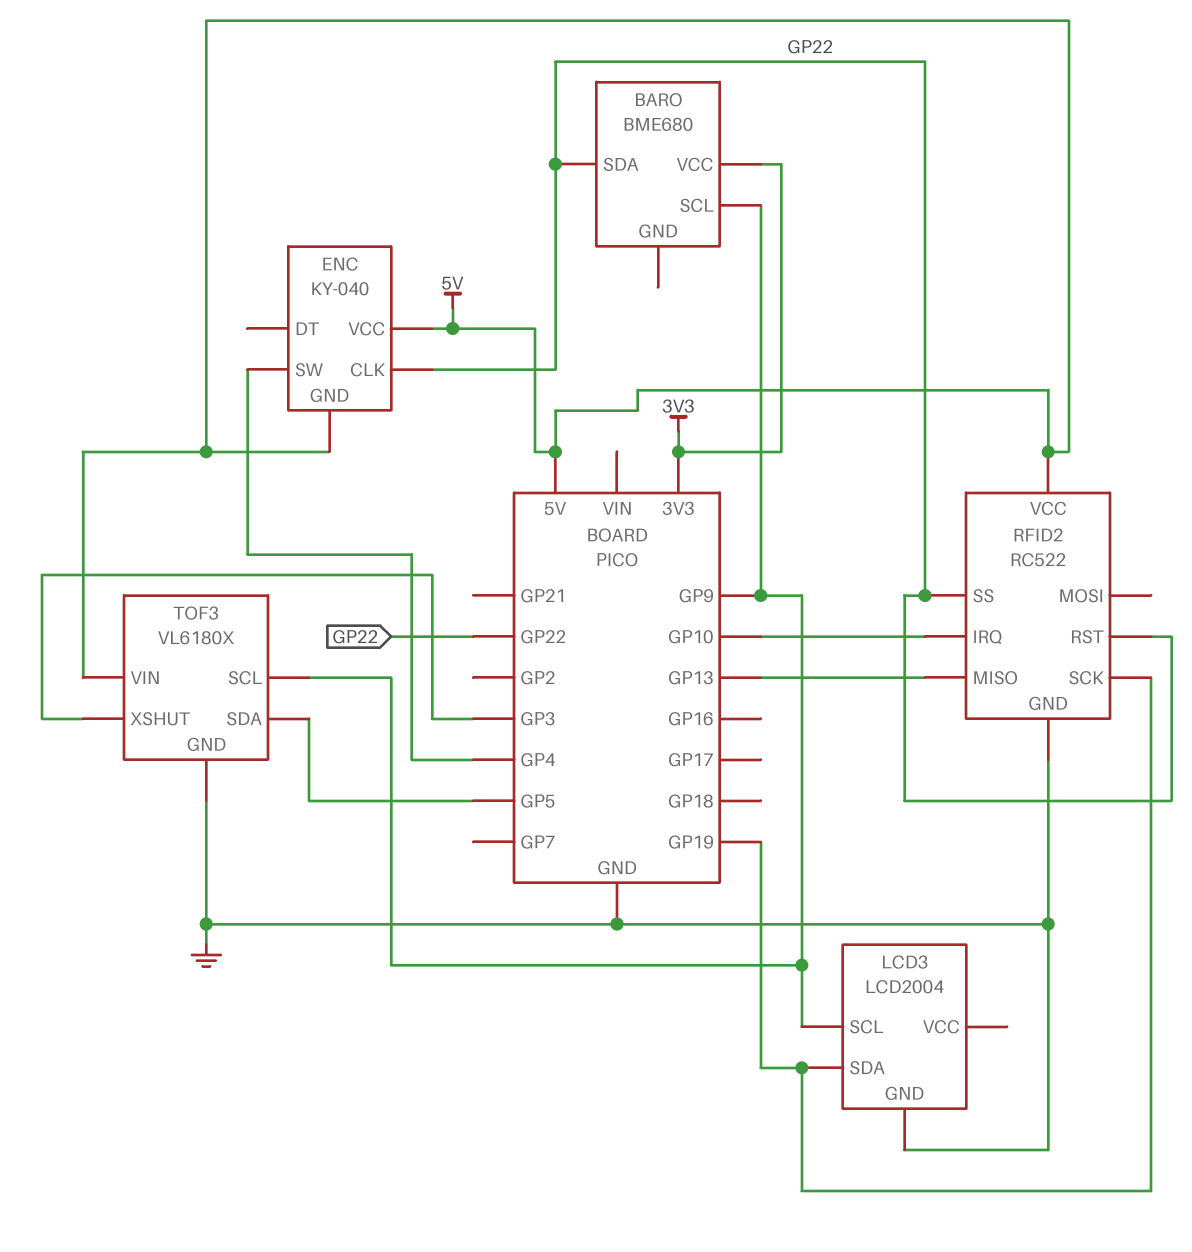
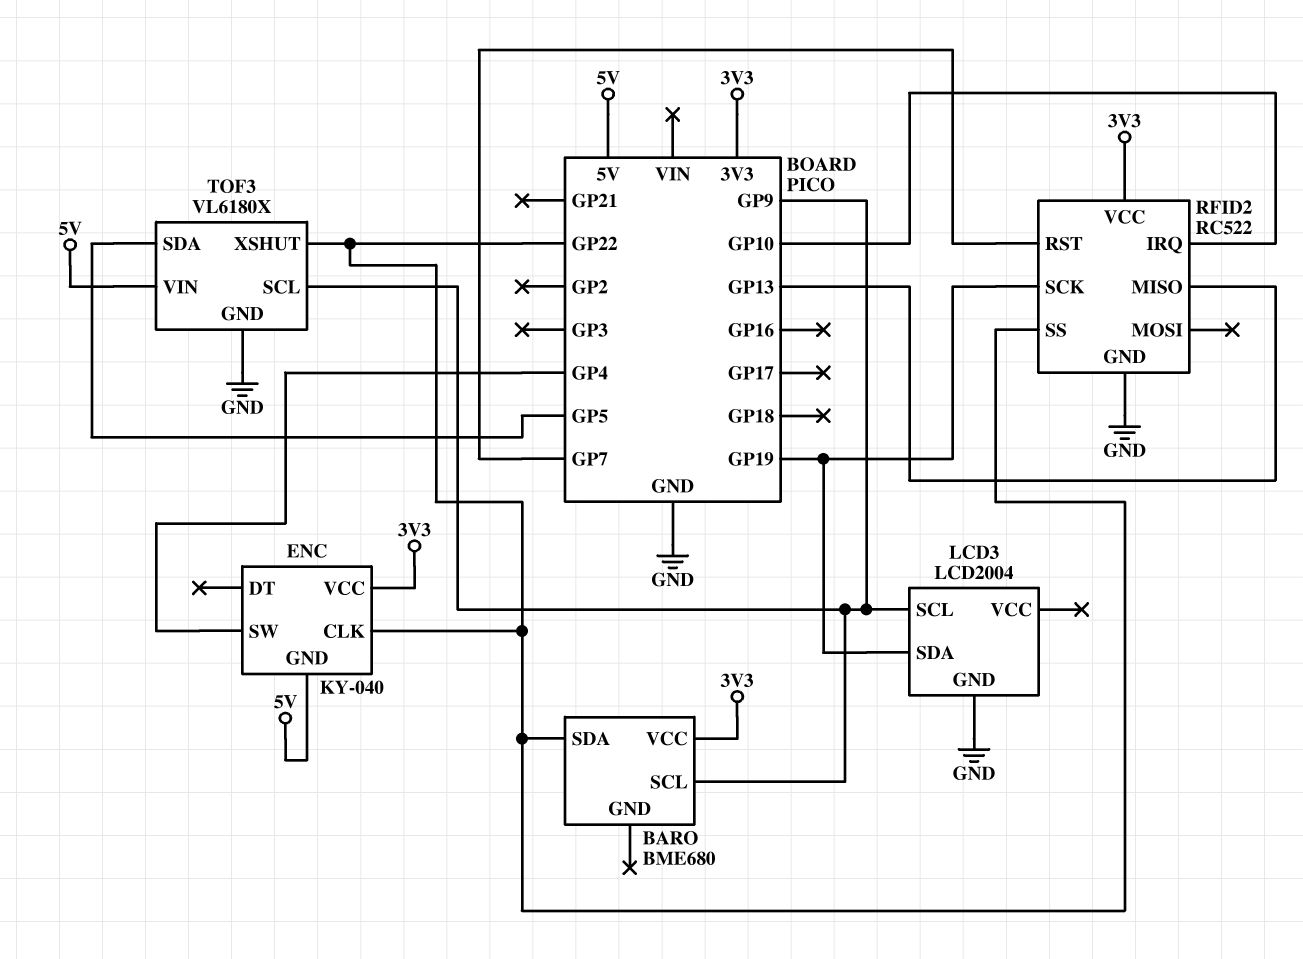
ENC pin VCC: 5V -> 3V3
RFID2 pin RST: GP22 -> GP7
RFID2 pin VCC: 5V -> 3V3
TOF3 pin XSHUT: GP3 -> GP22

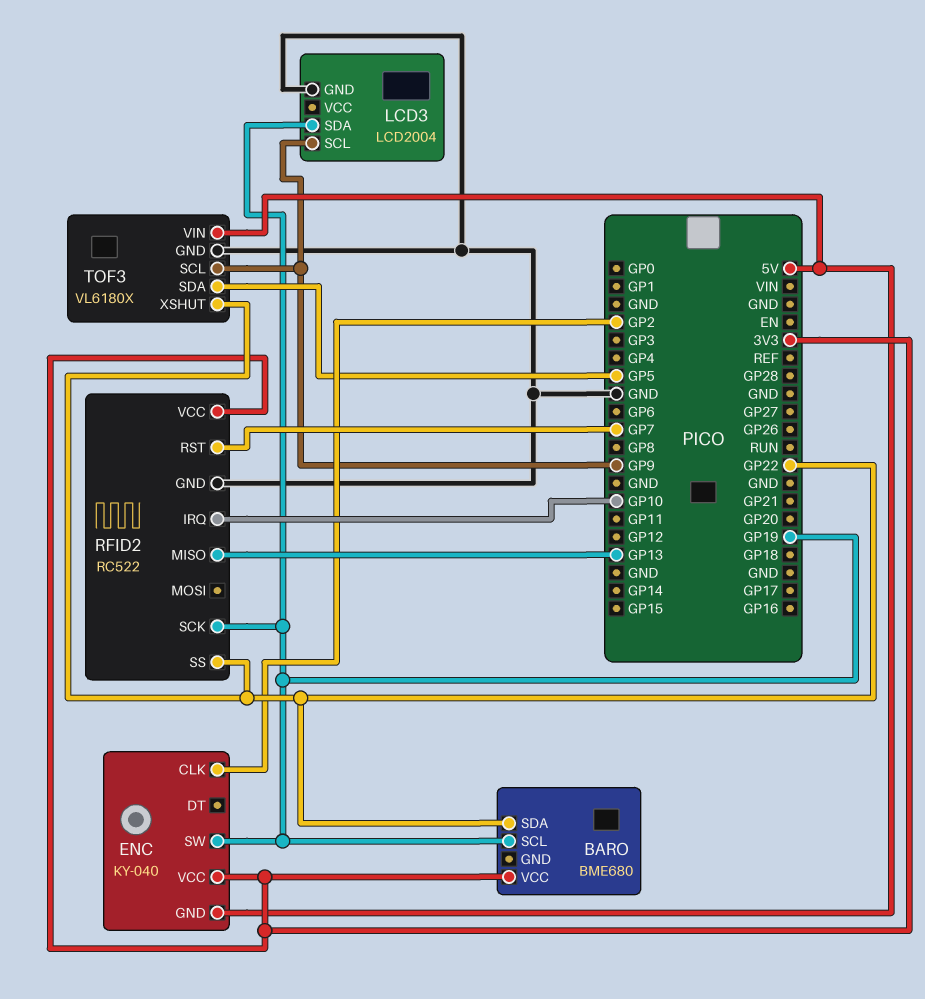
BARO pin SCL: GP9 -> GP19
ENC pin CLK: GP22 -> GP2
ENC pin SW: GP4 -> GP19

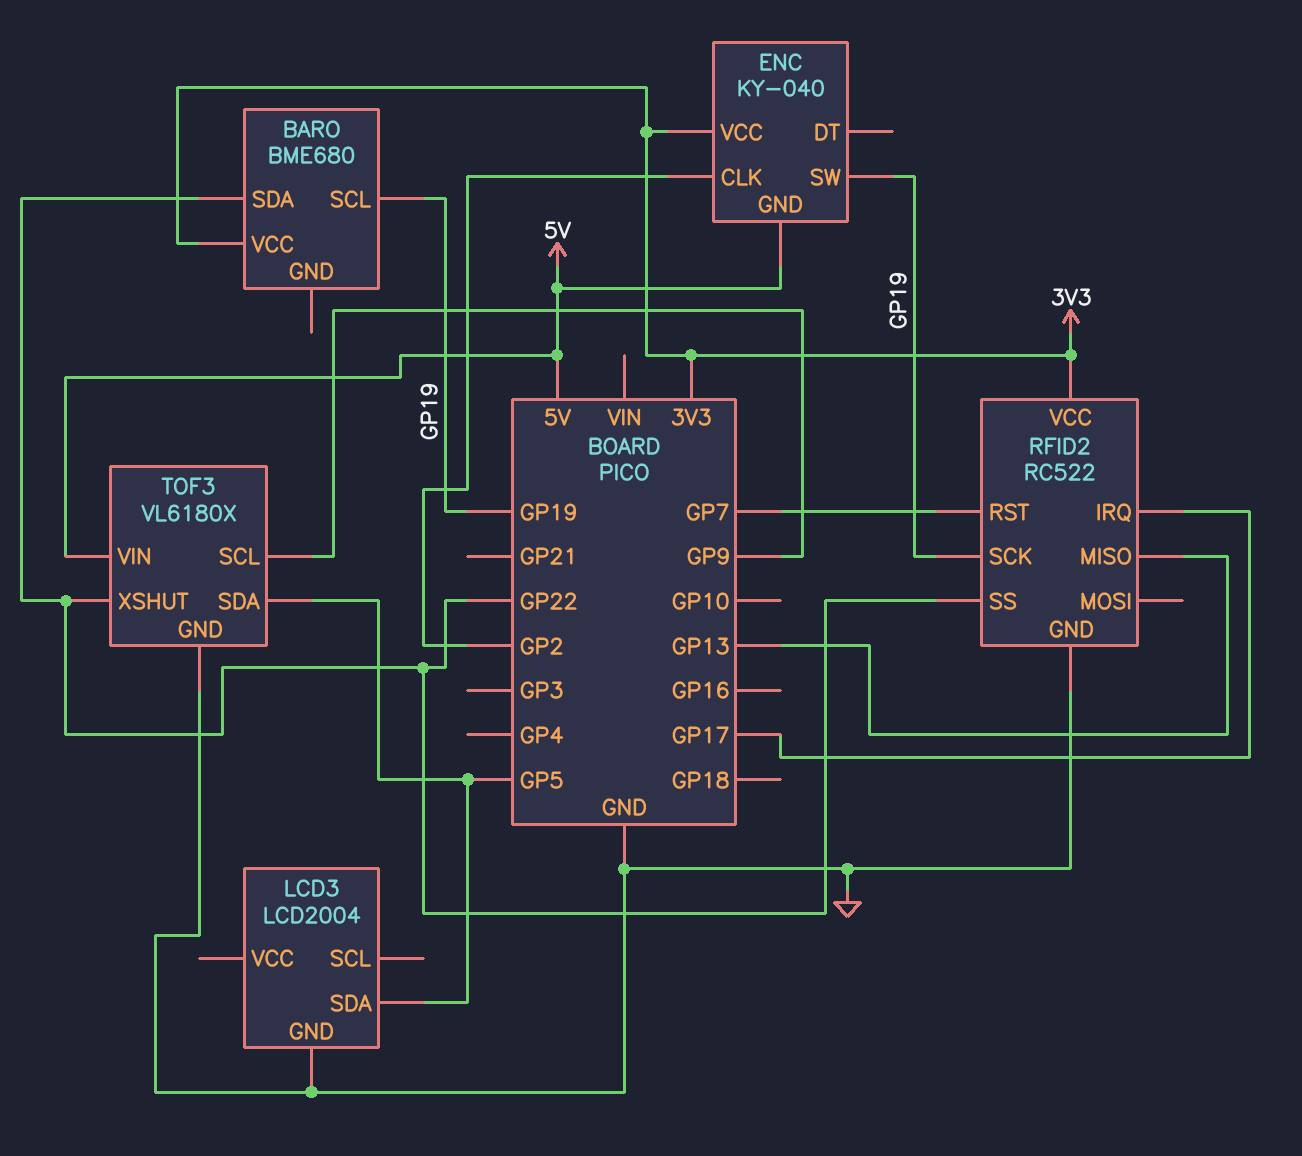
LCD3 pin SCL: GP9 -> none
LCD3 pin SDA: GP19 -> GP5
RFID2 pin IRQ: GP10 -> GP17

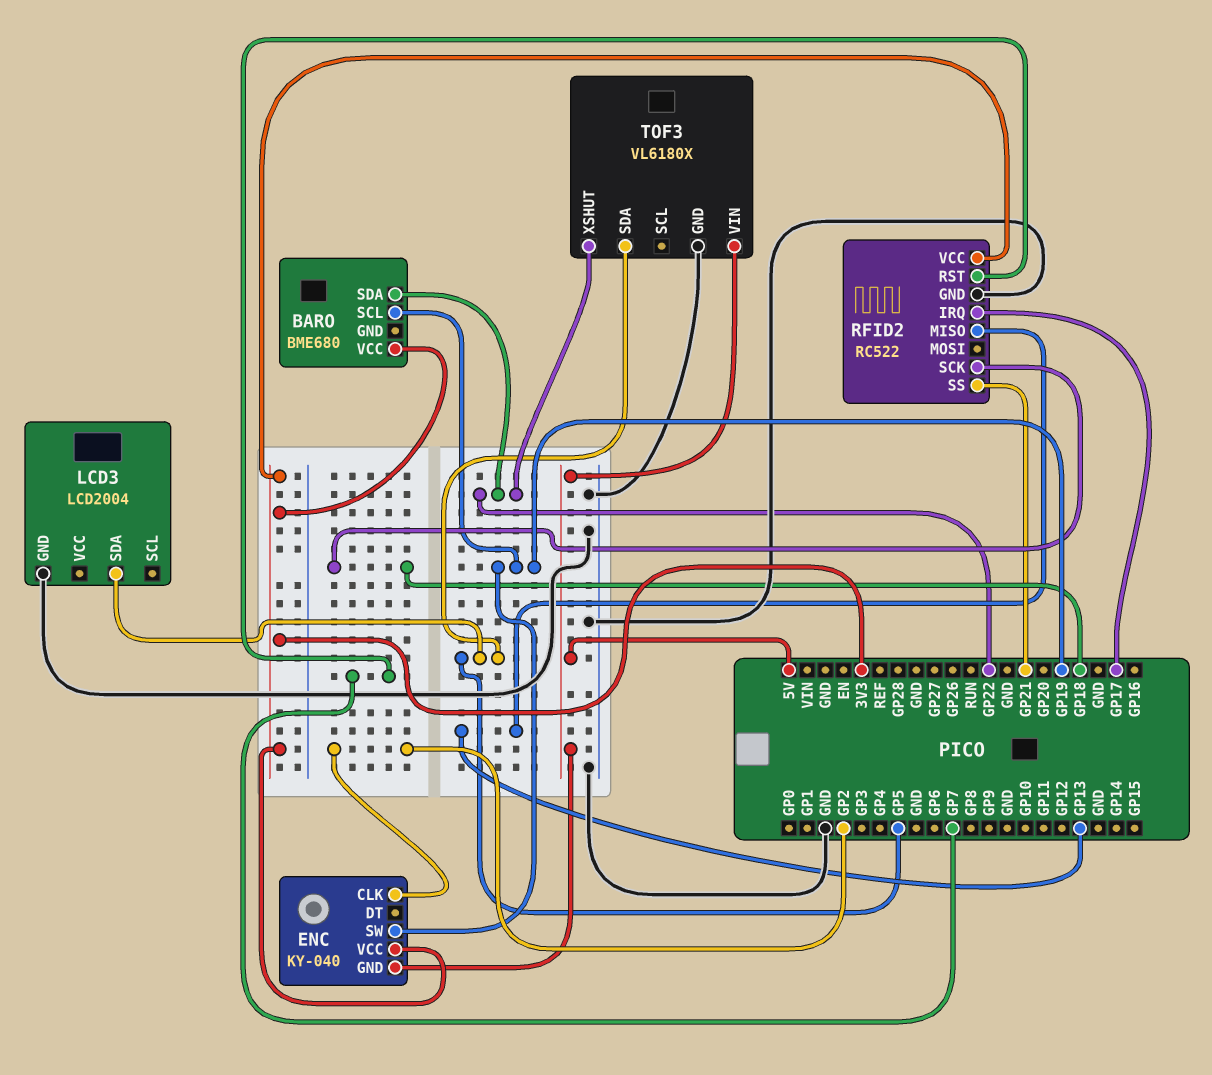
RFID2 pin SCK: GP19 -> GP18
RFID2 pin SS: GP22 -> GP21
TOF3 pin SCL: GP9 -> none

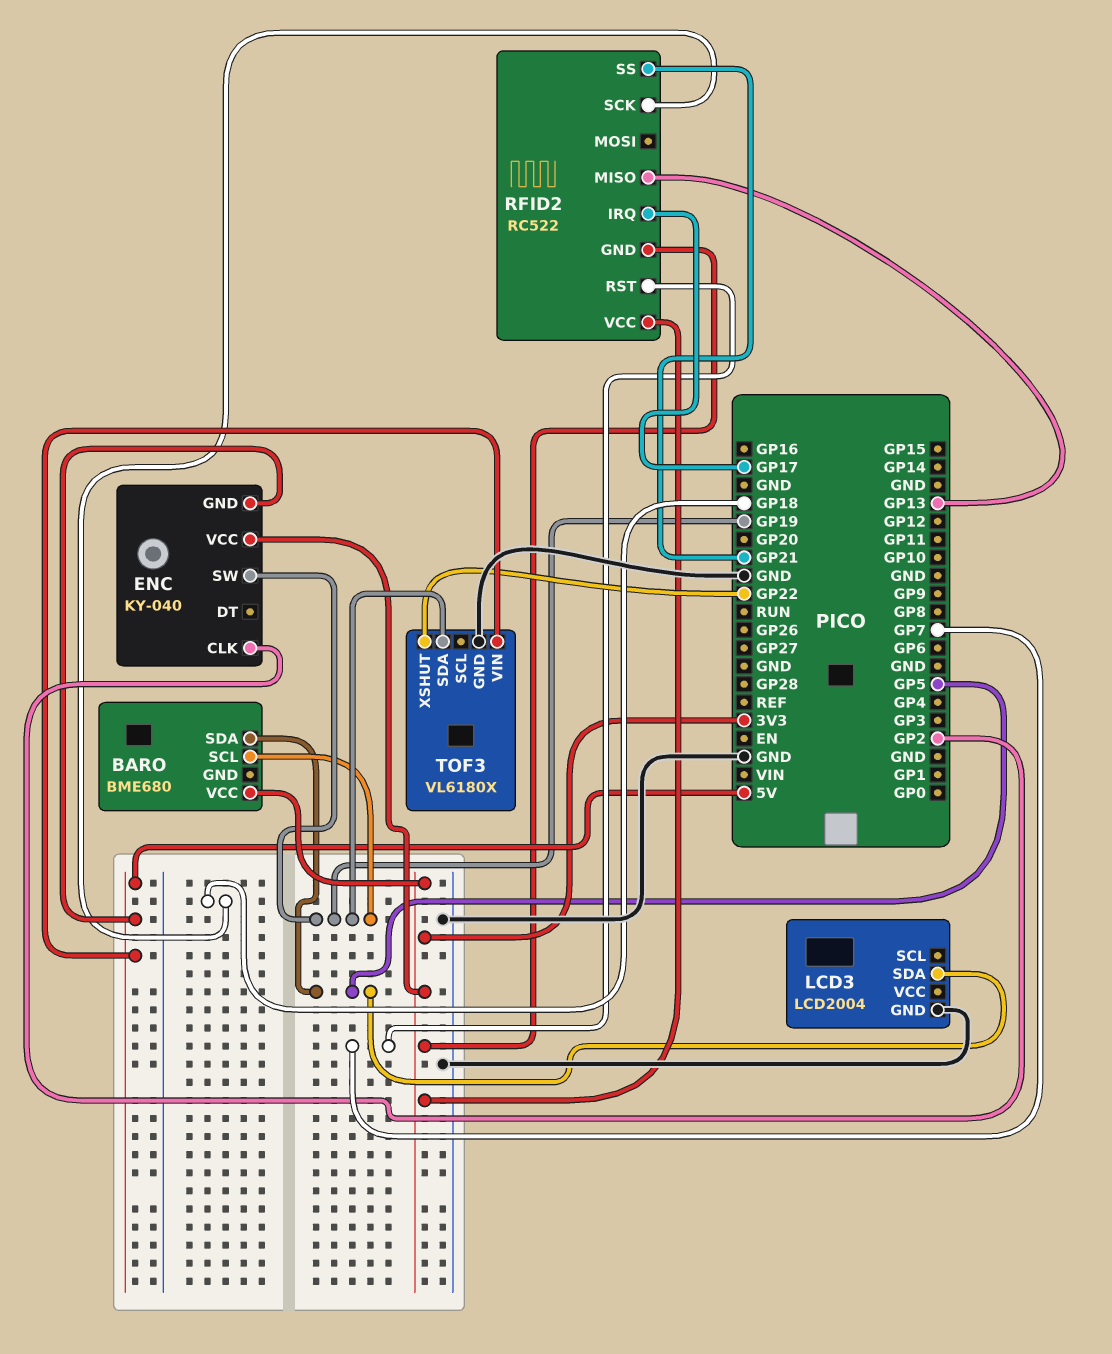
BARO pin SDA: GP22 -> GP5
RFID2 pin GND: GND -> 3V3
TOF3 pin SDA: GP5 -> GP19

